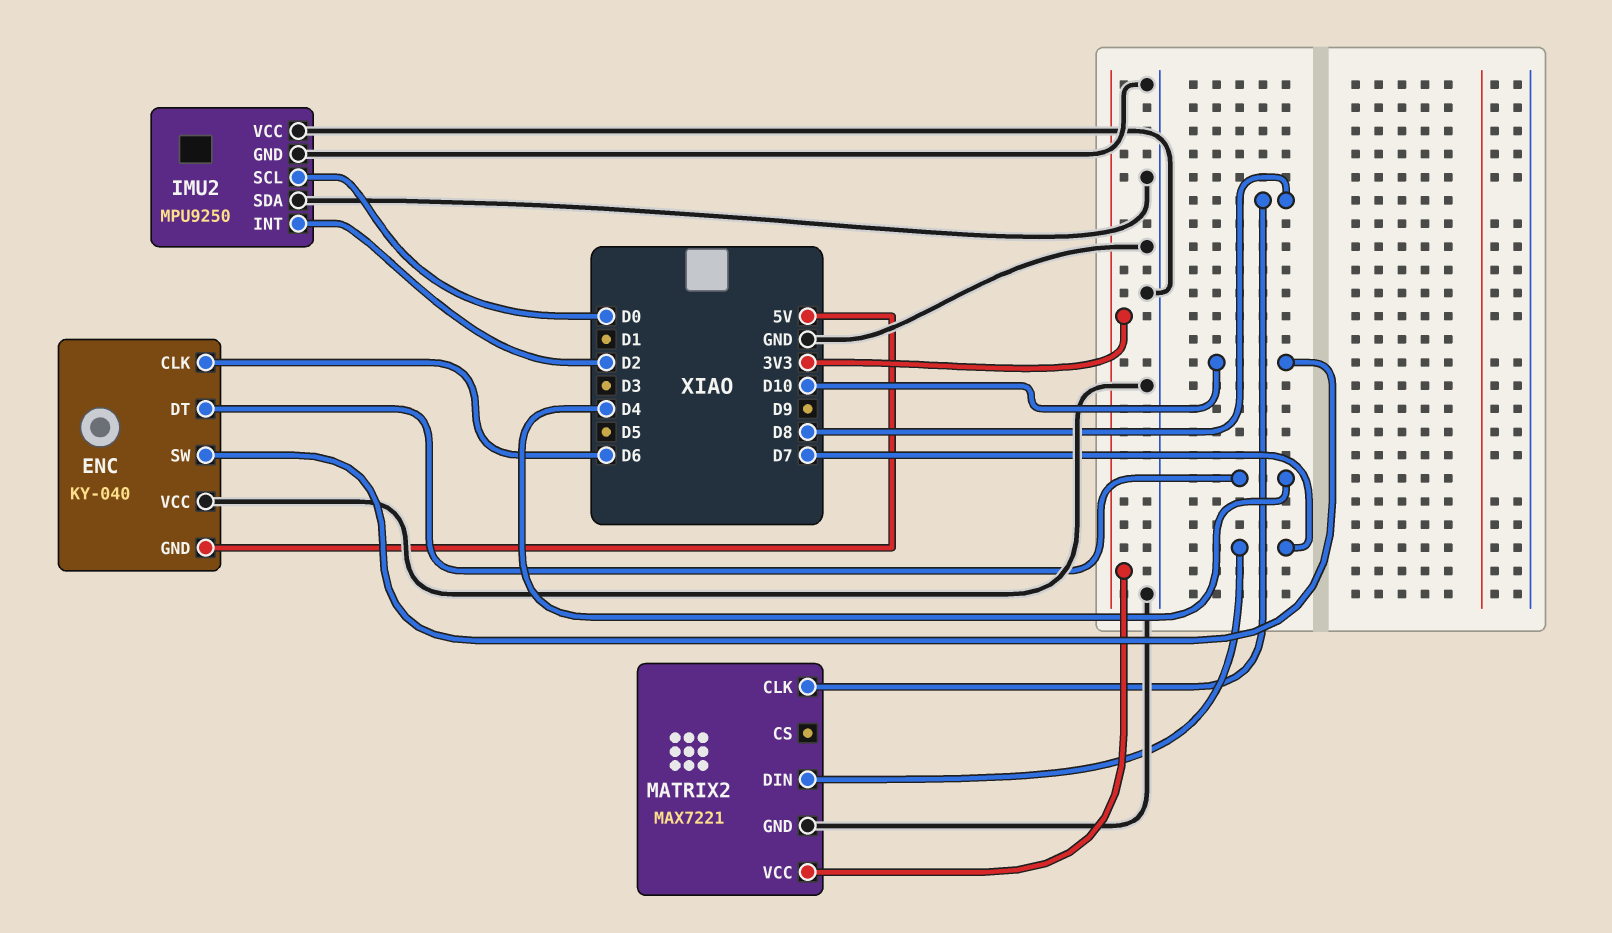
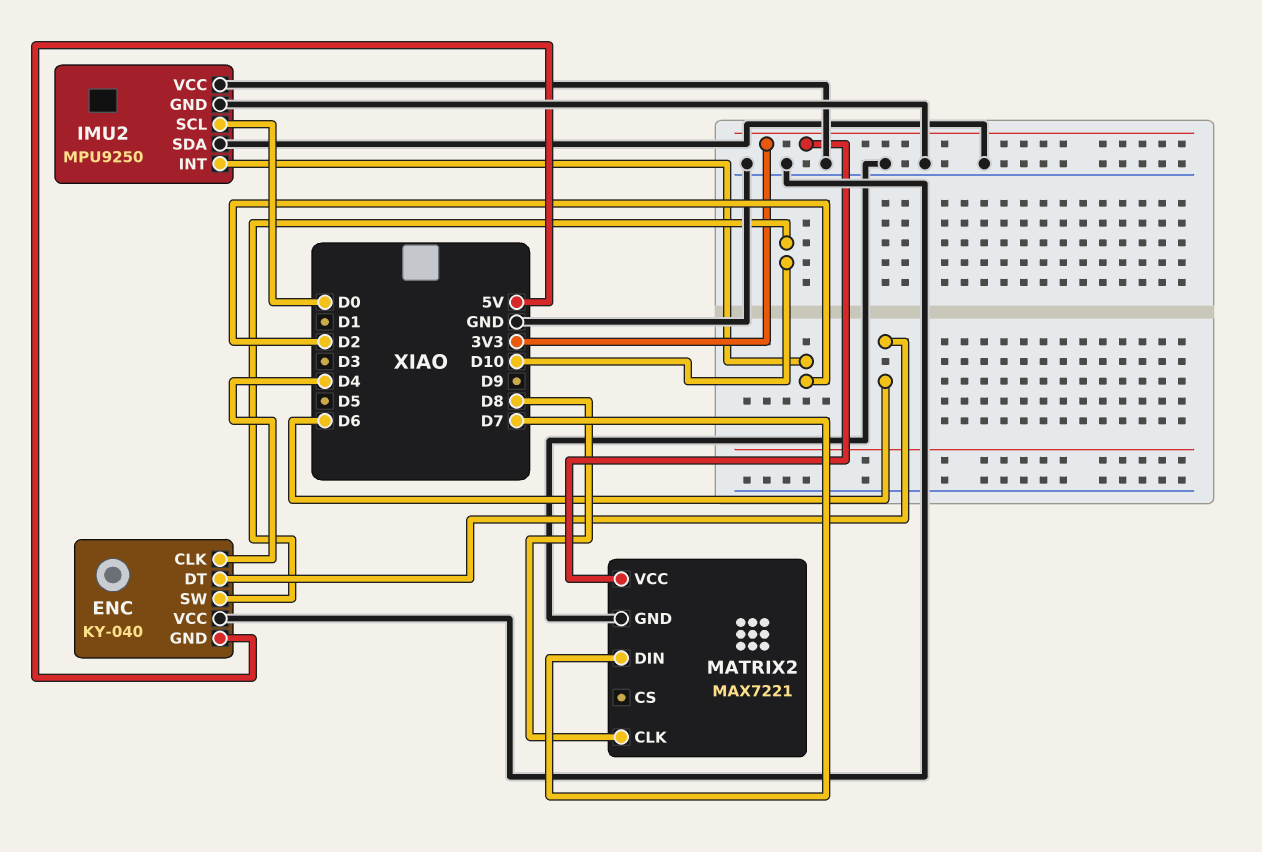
ENC pin CLK: D6 -> D4
ENC pin DT: D4 -> D6

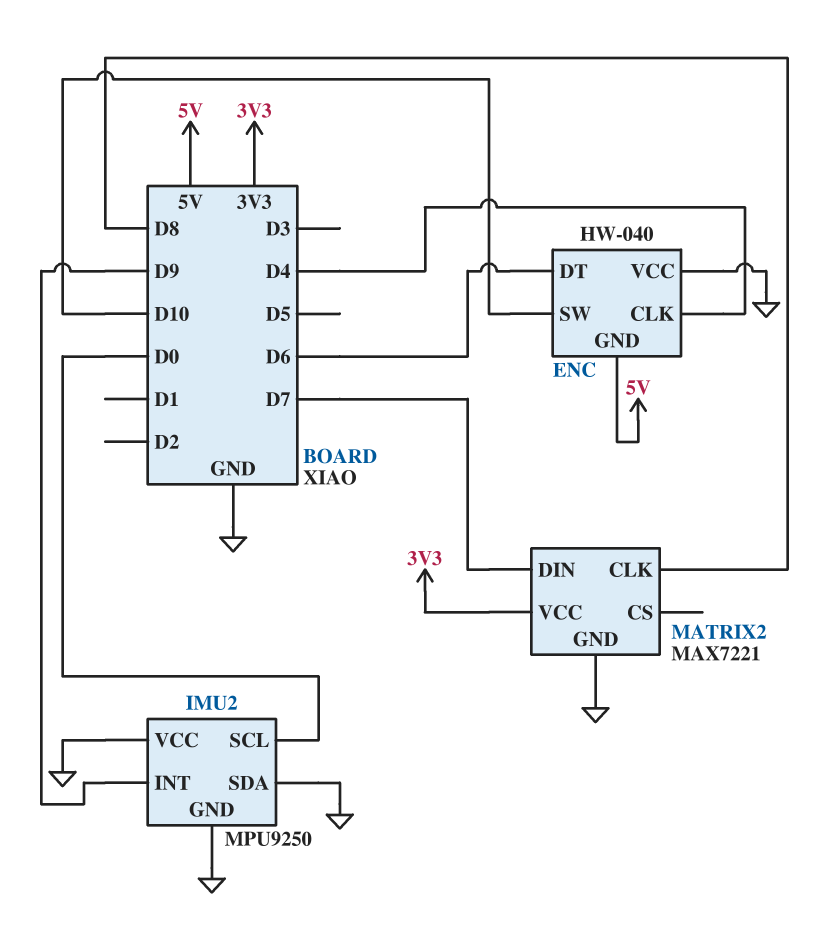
ENC: KY-040 -> HW-040
IMU2 pin INT: D2 -> D9

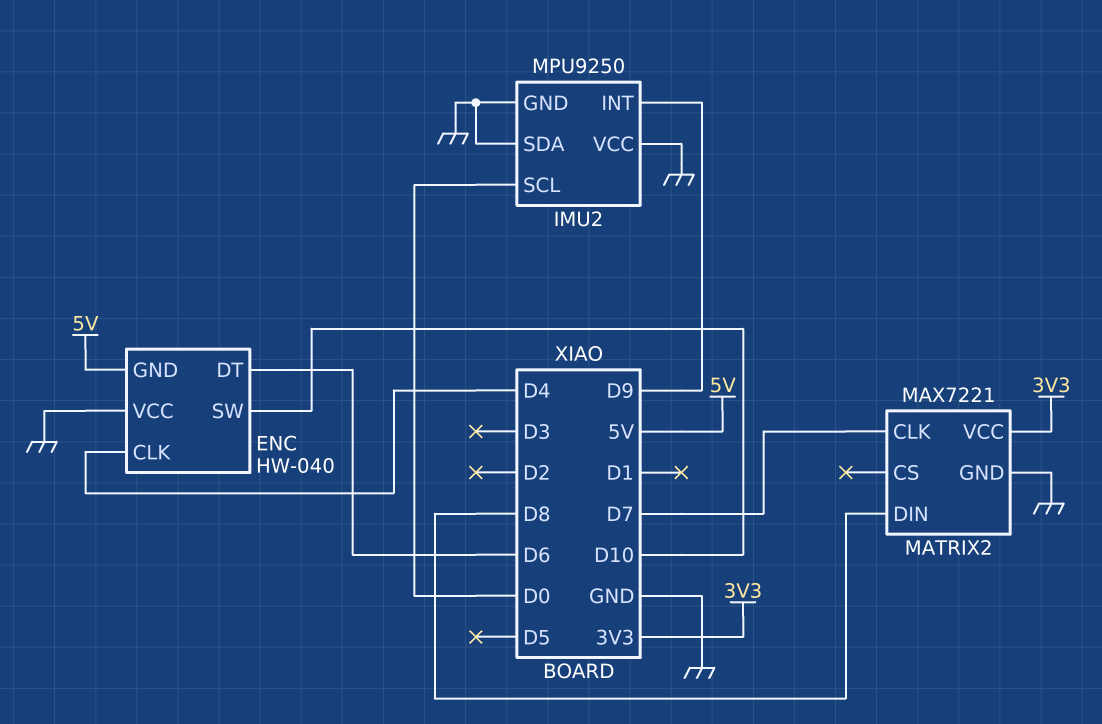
MATRIX2 pin CLK: D8 -> D7
MATRIX2 pin DIN: D7 -> D8

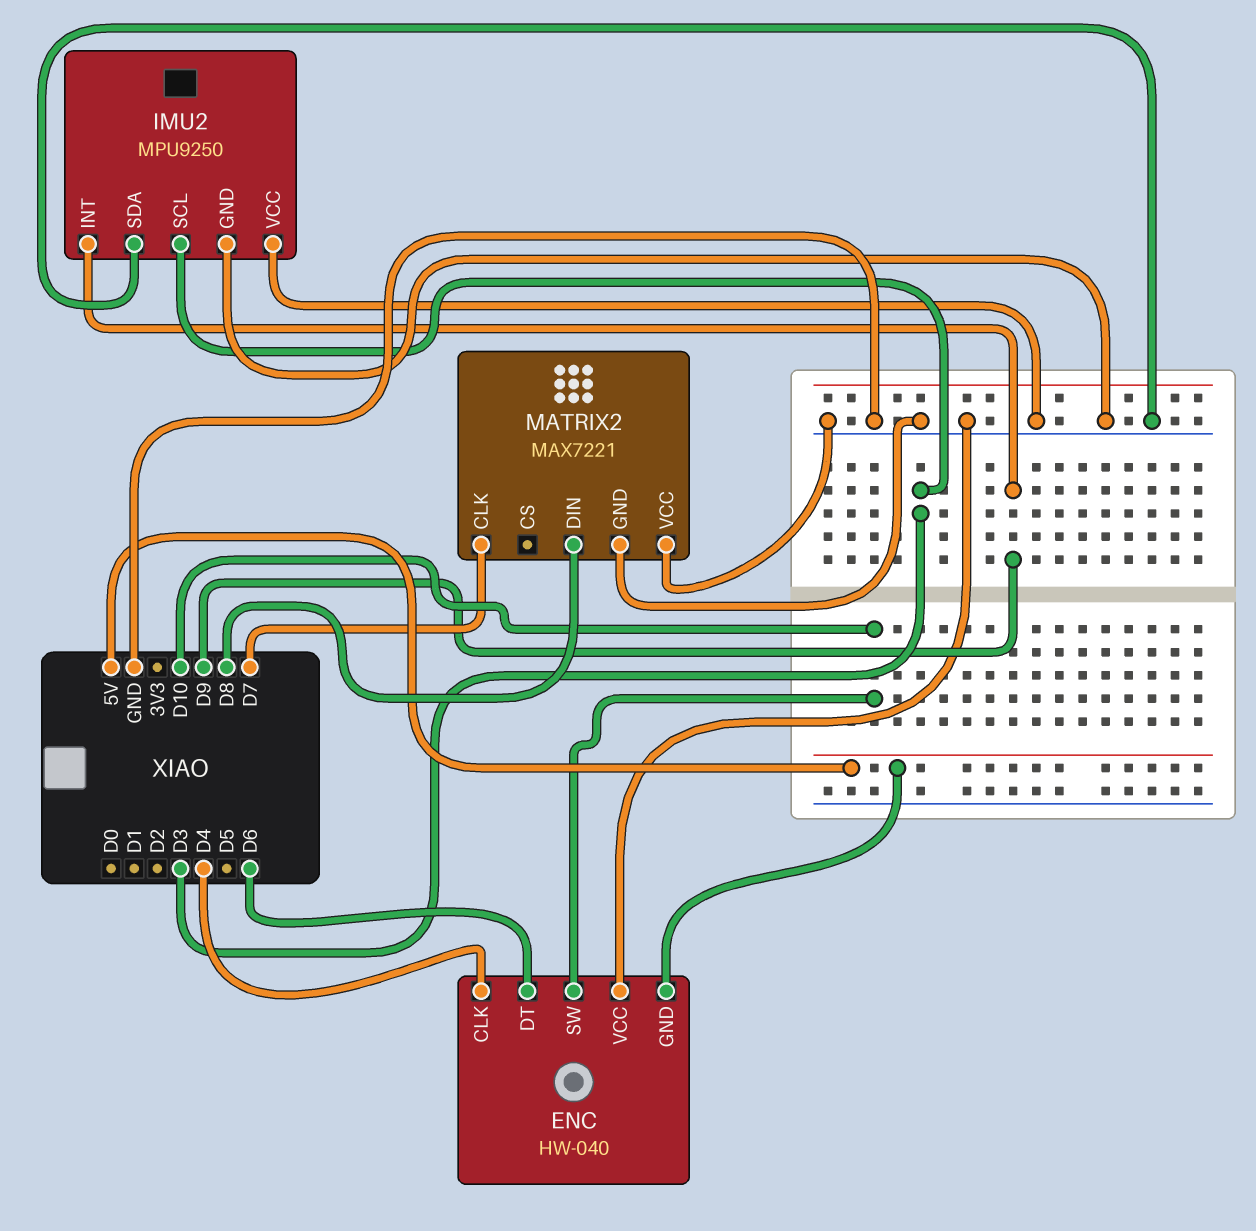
IMU2 pin SCL: D0 -> D3
MATRIX2 pin VCC: 3V3 -> GND

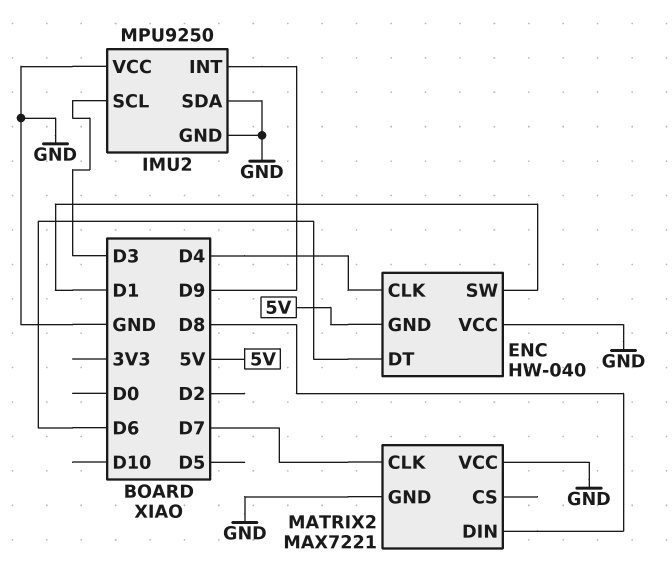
ENC pin SW: D10 -> D1

